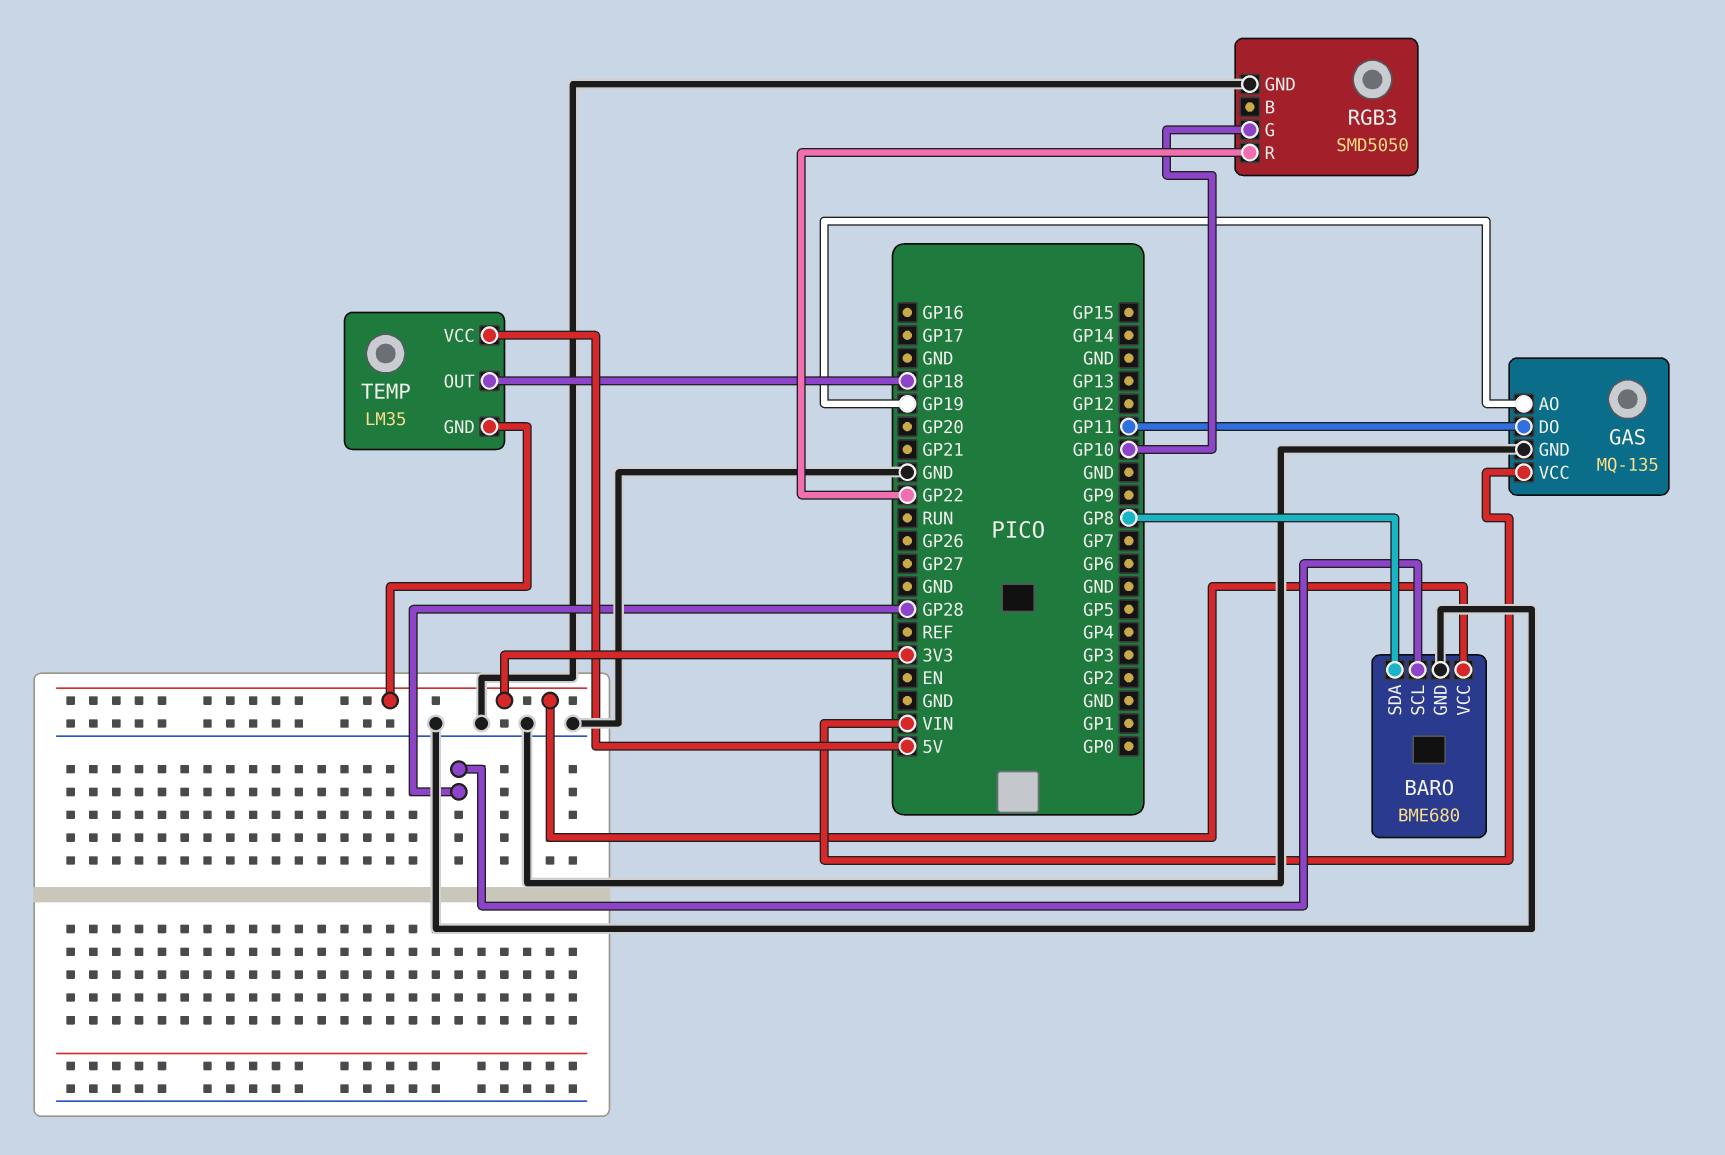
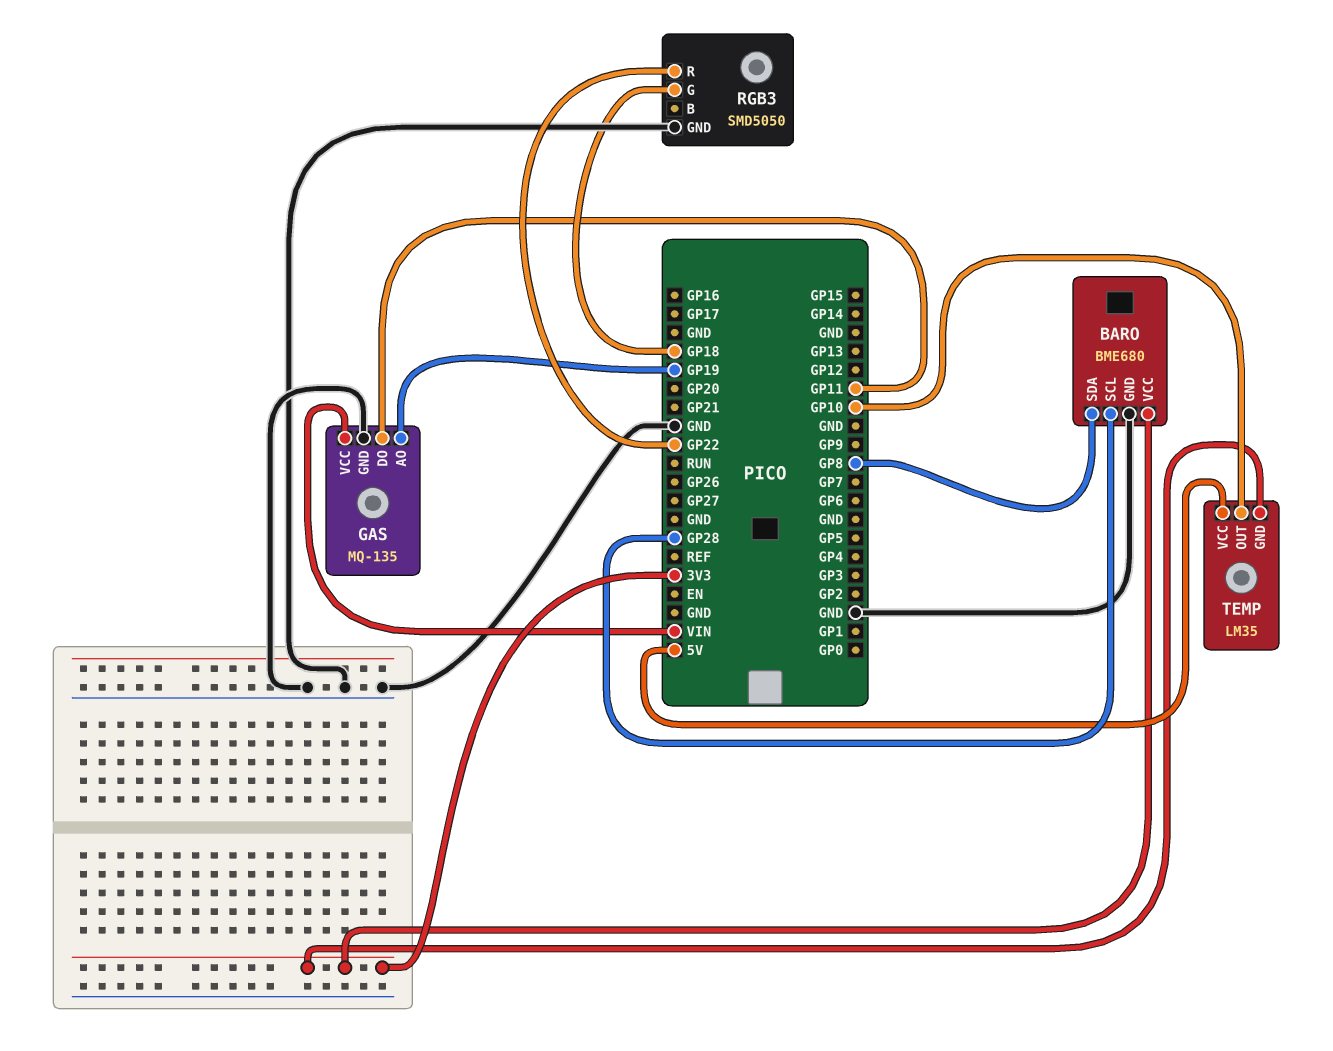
RGB3 pin G: GP10 -> GP18
TEMP pin OUT: GP18 -> GP10

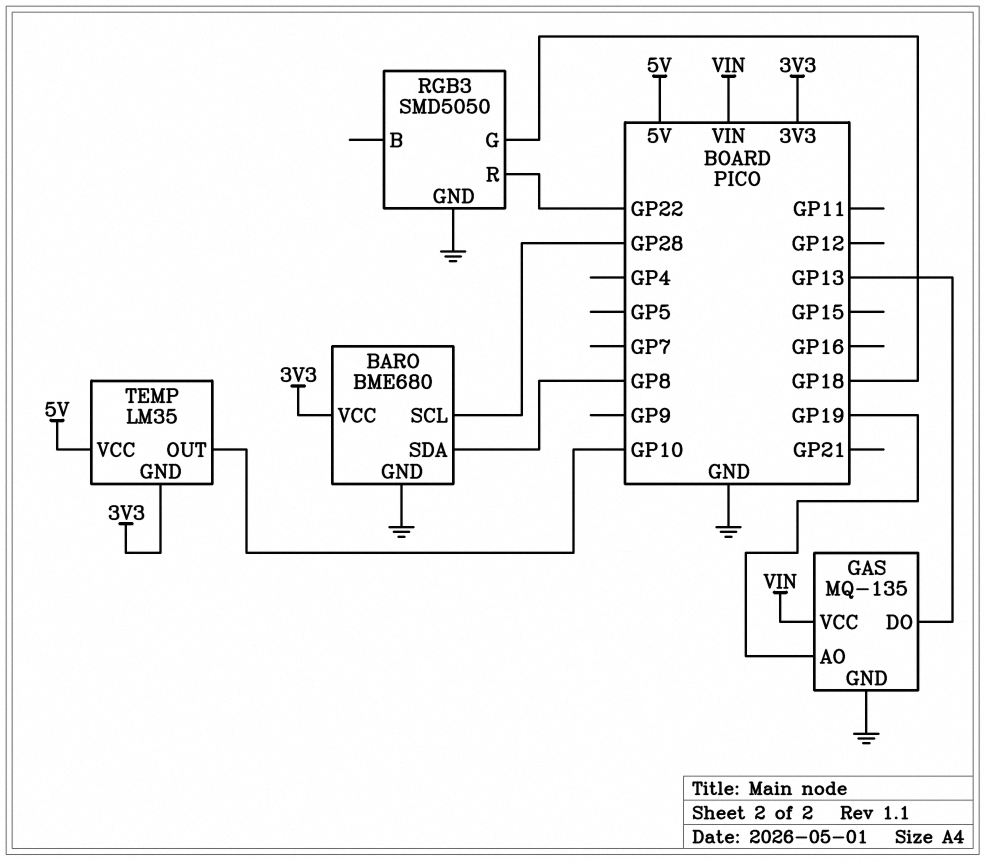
GAS pin DO: GP11 -> GP13

